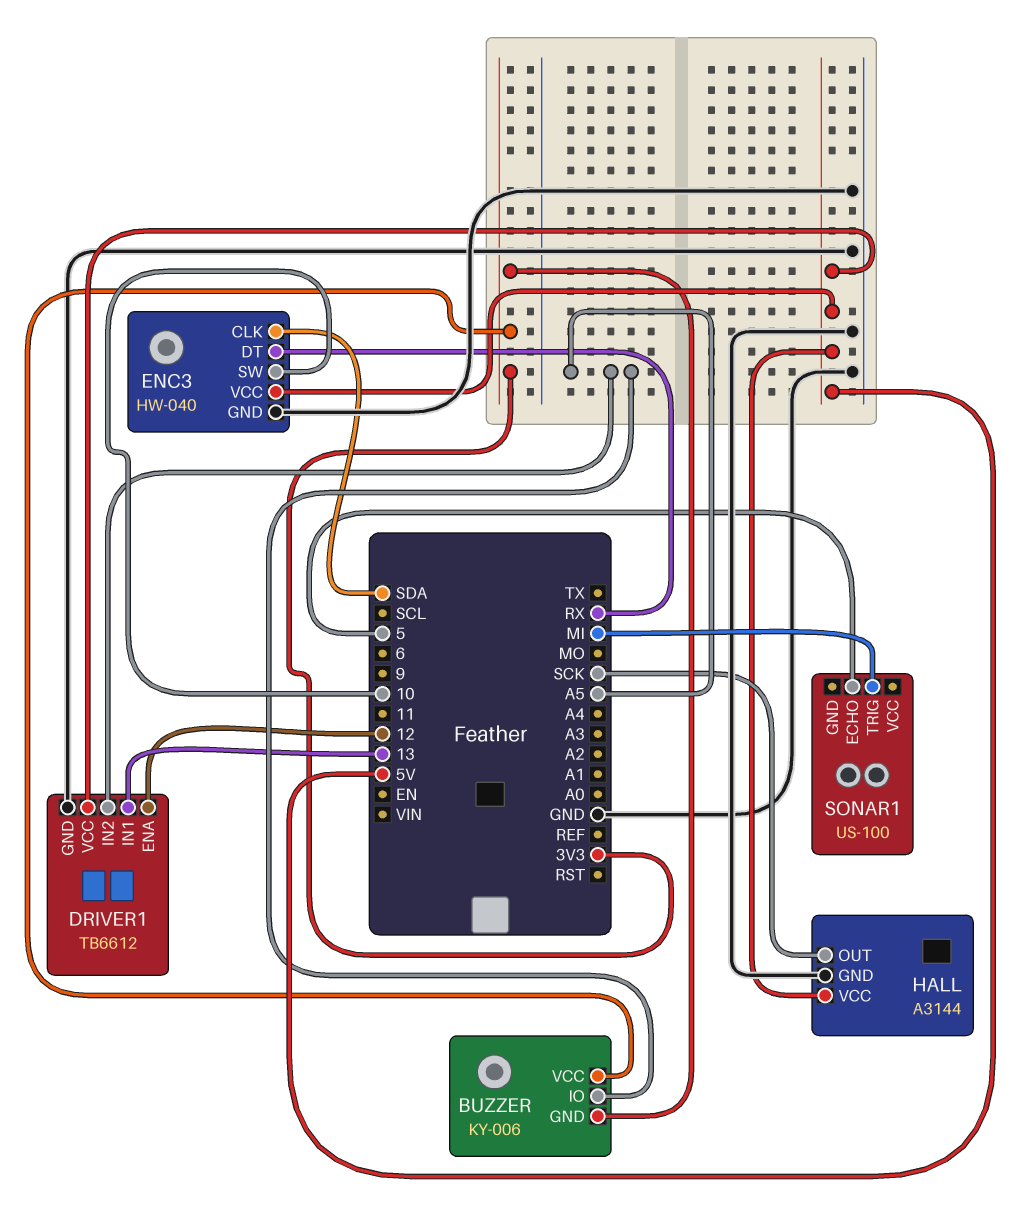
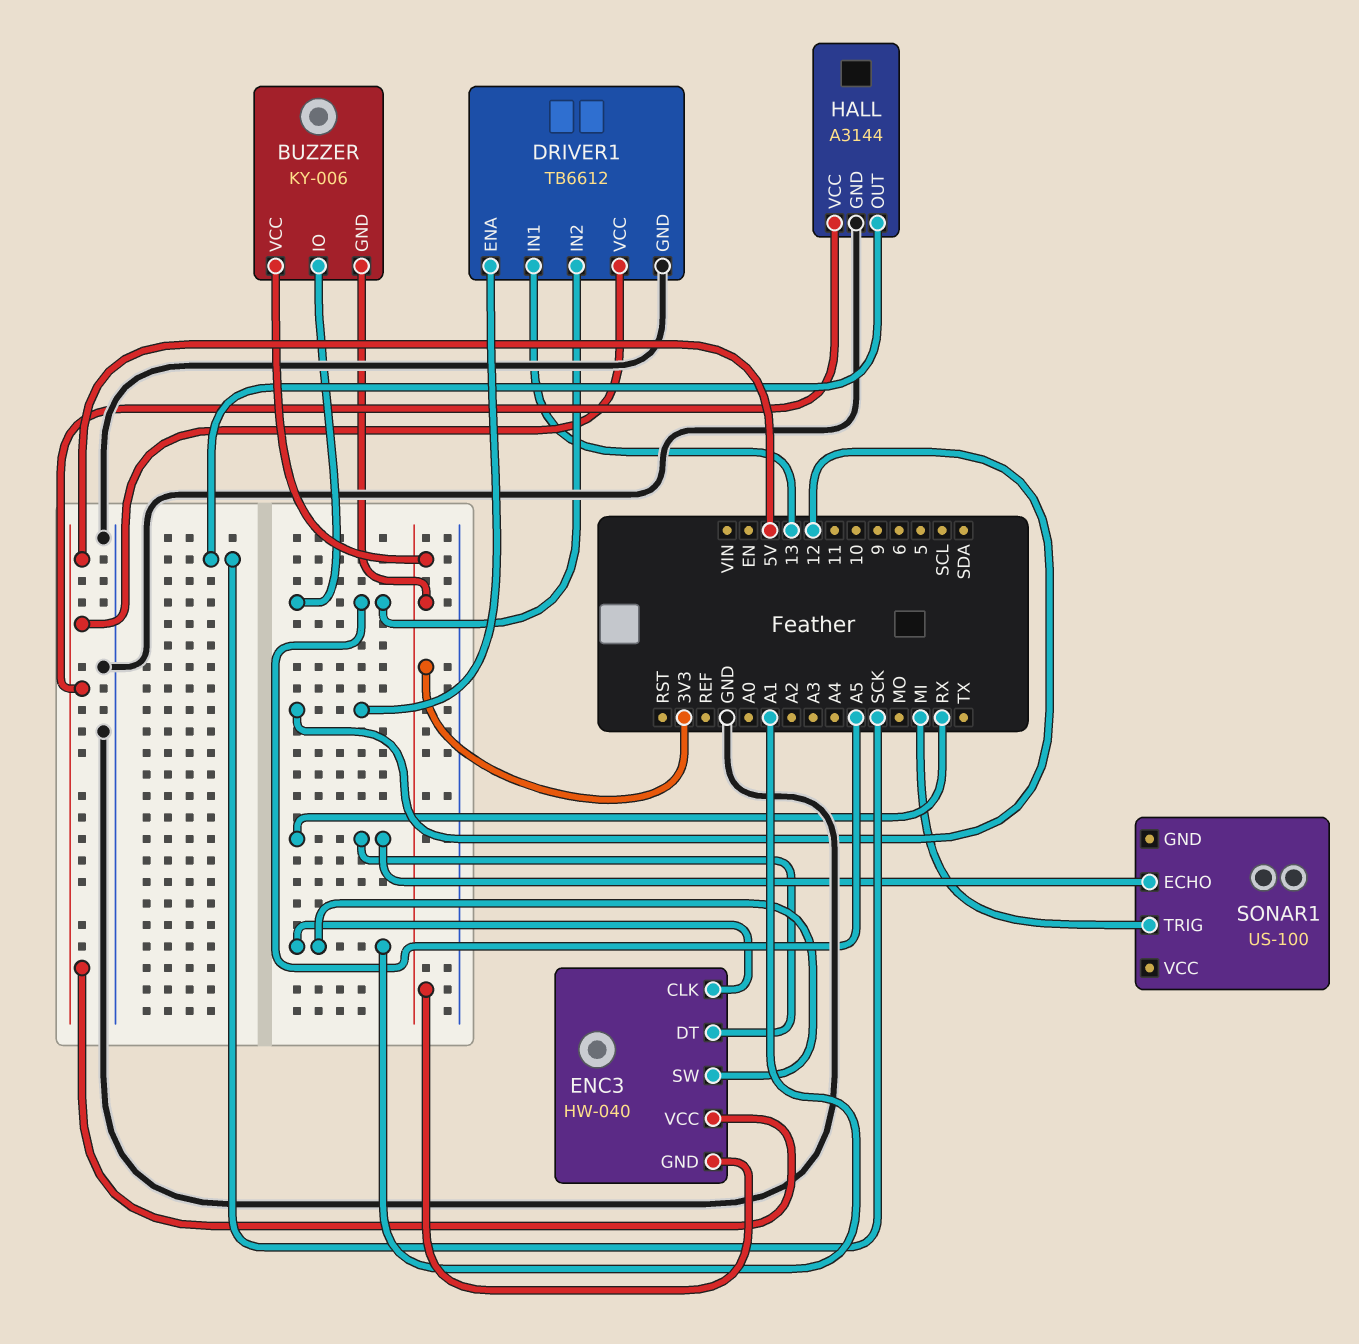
ENC3 pin CLK: SDA -> A1
ENC3 pin GND: GND -> 3V3
ENC3 pin SW: 10 -> A1
SONAR1 pin ECHO: 5 -> RX

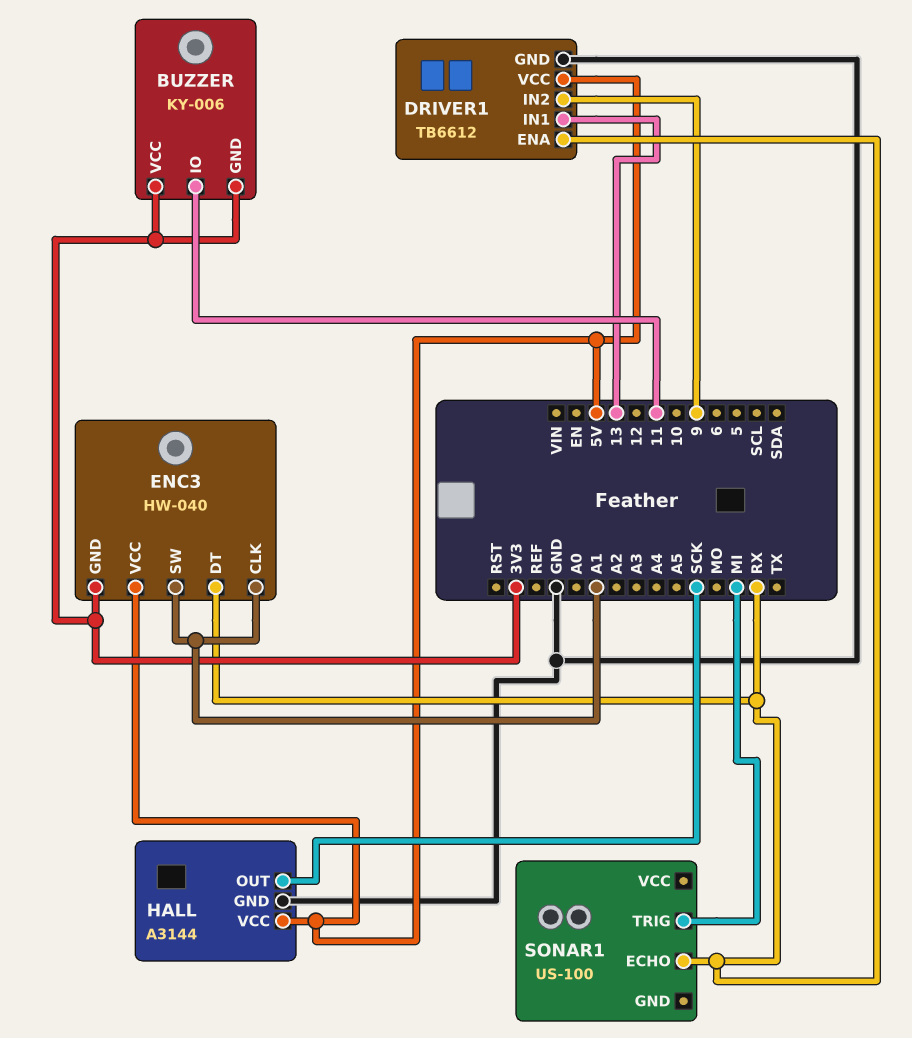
BUZZER pin IO: A5 -> 11
DRIVER1 pin ENA: 12 -> RX
DRIVER1 pin IN2: A5 -> 9

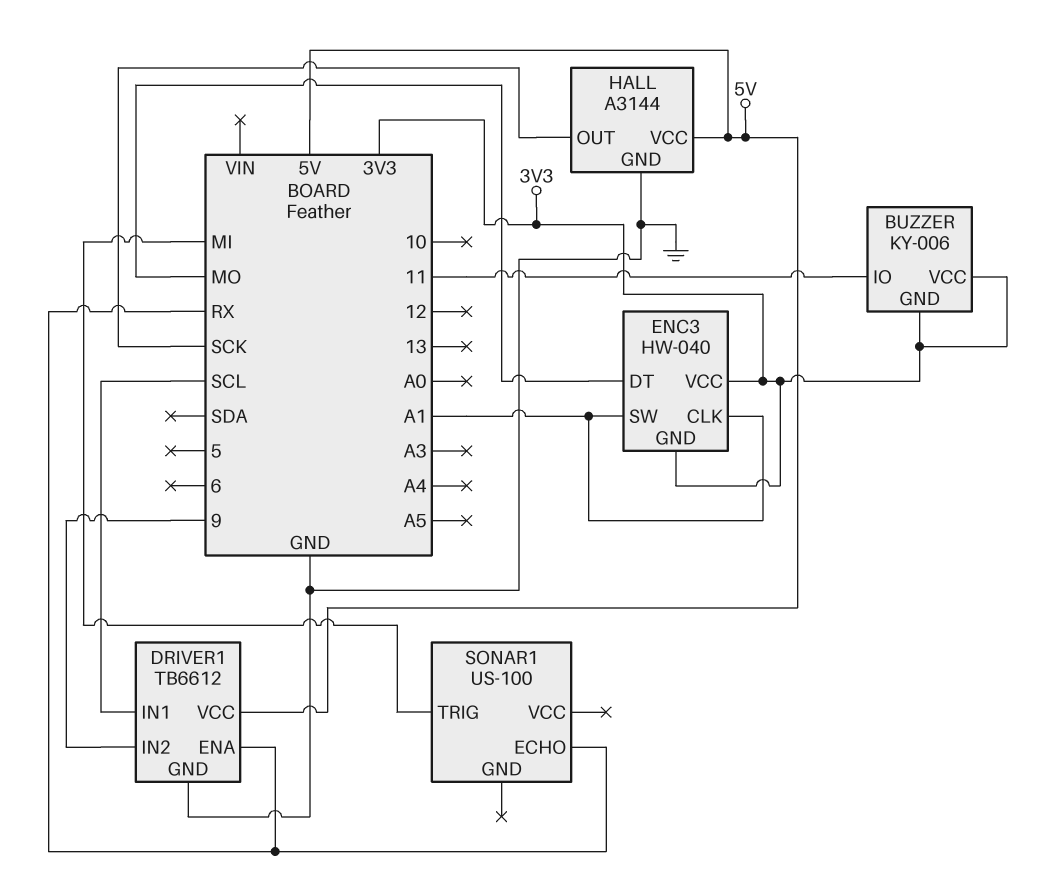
DRIVER1 pin IN1: 13 -> SCL
ENC3 pin DT: RX -> MO
ENC3 pin VCC: 5V -> 3V3

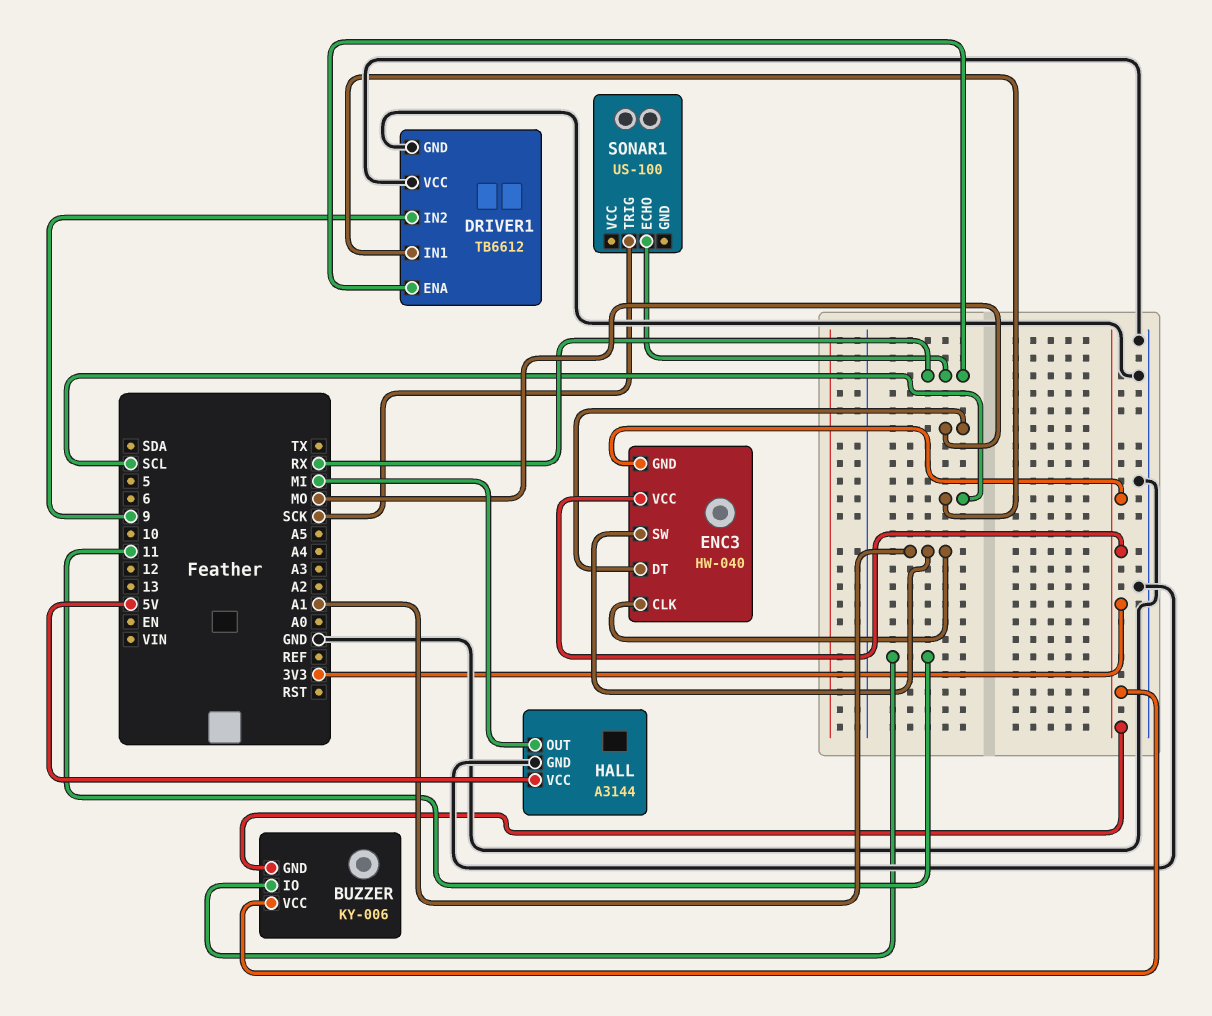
DRIVER1 pin VCC: 5V -> GND
HALL pin OUT: SCK -> MI
SONAR1 pin TRIG: MI -> SCK

